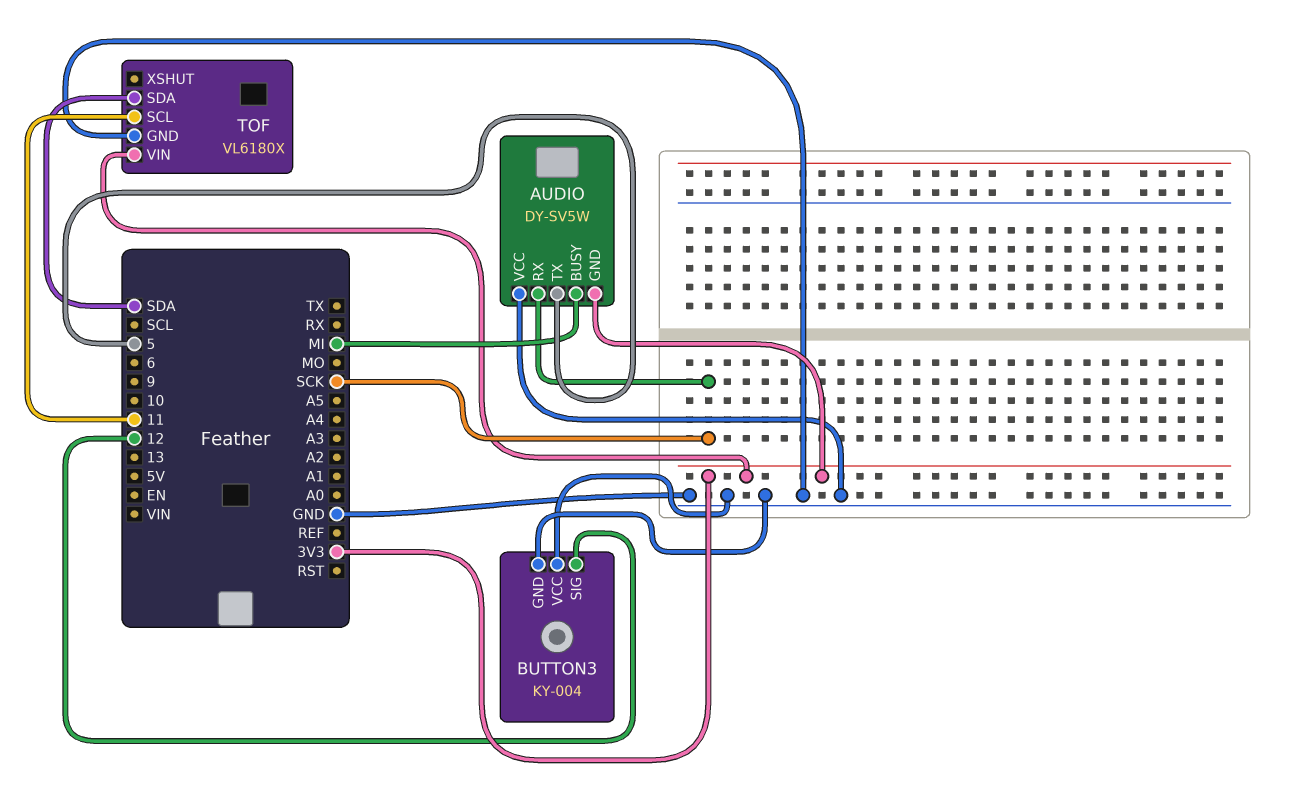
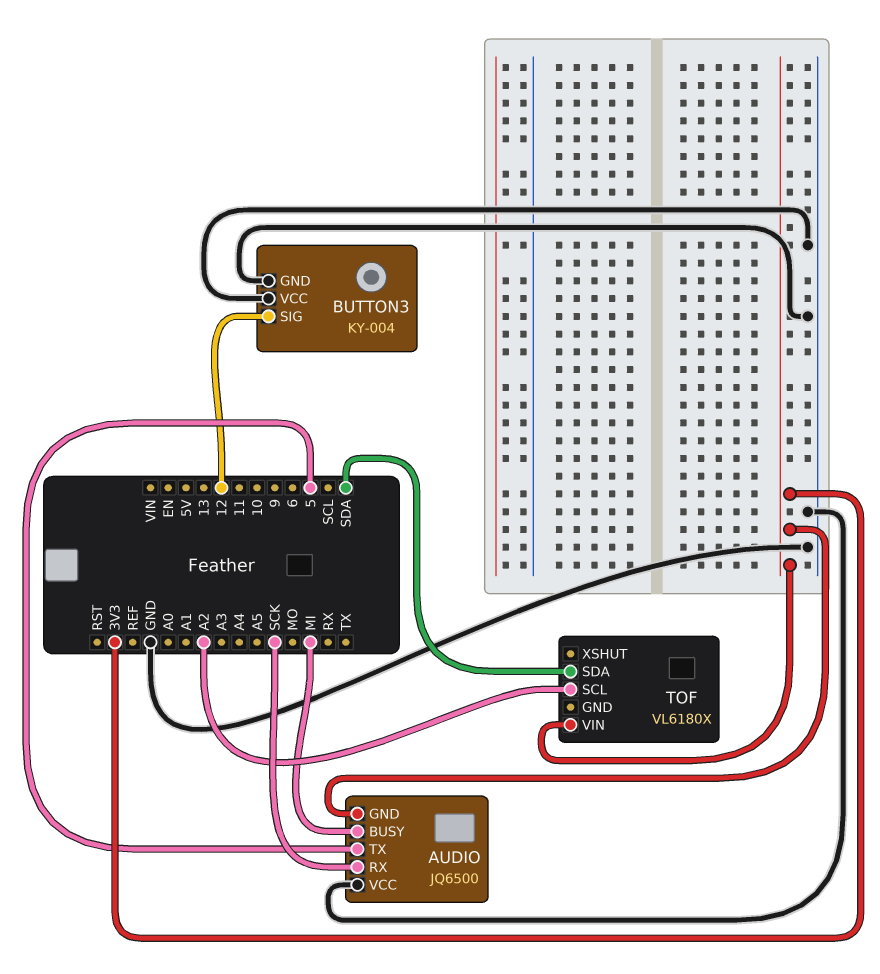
AUDIO: DY-SV5W -> JQ6500
TOF pin GND: GND -> none
TOF pin SCL: 11 -> A2

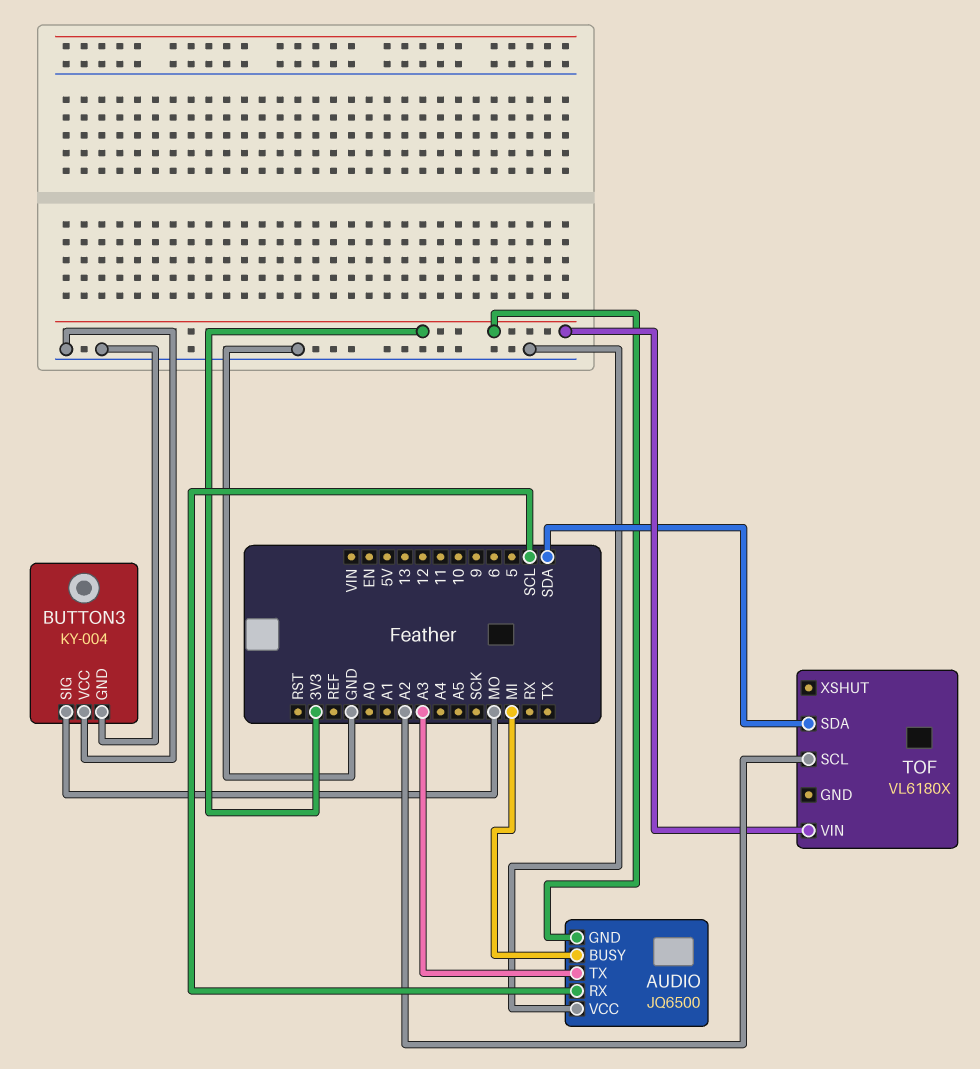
AUDIO pin RX: SCK -> SCL
AUDIO pin TX: 5 -> A3
BUTTON3 pin SIG: 12 -> MO

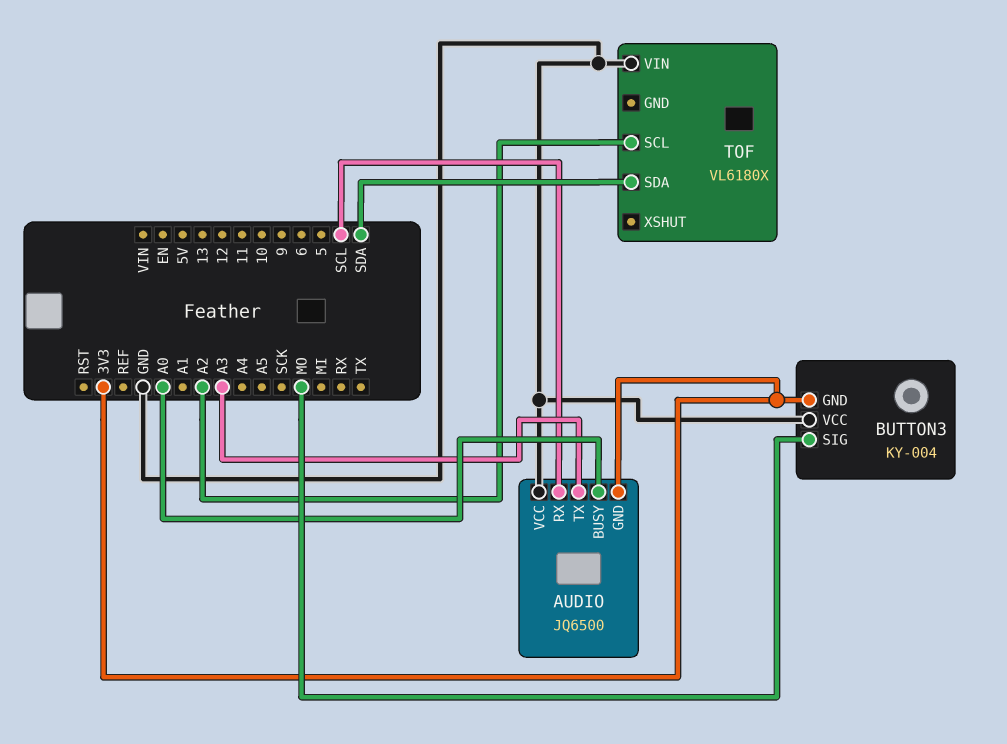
AUDIO pin BUSY: MI -> A0
BUTTON3 pin GND: GND -> 3V3
TOF pin VIN: 3V3 -> GND

